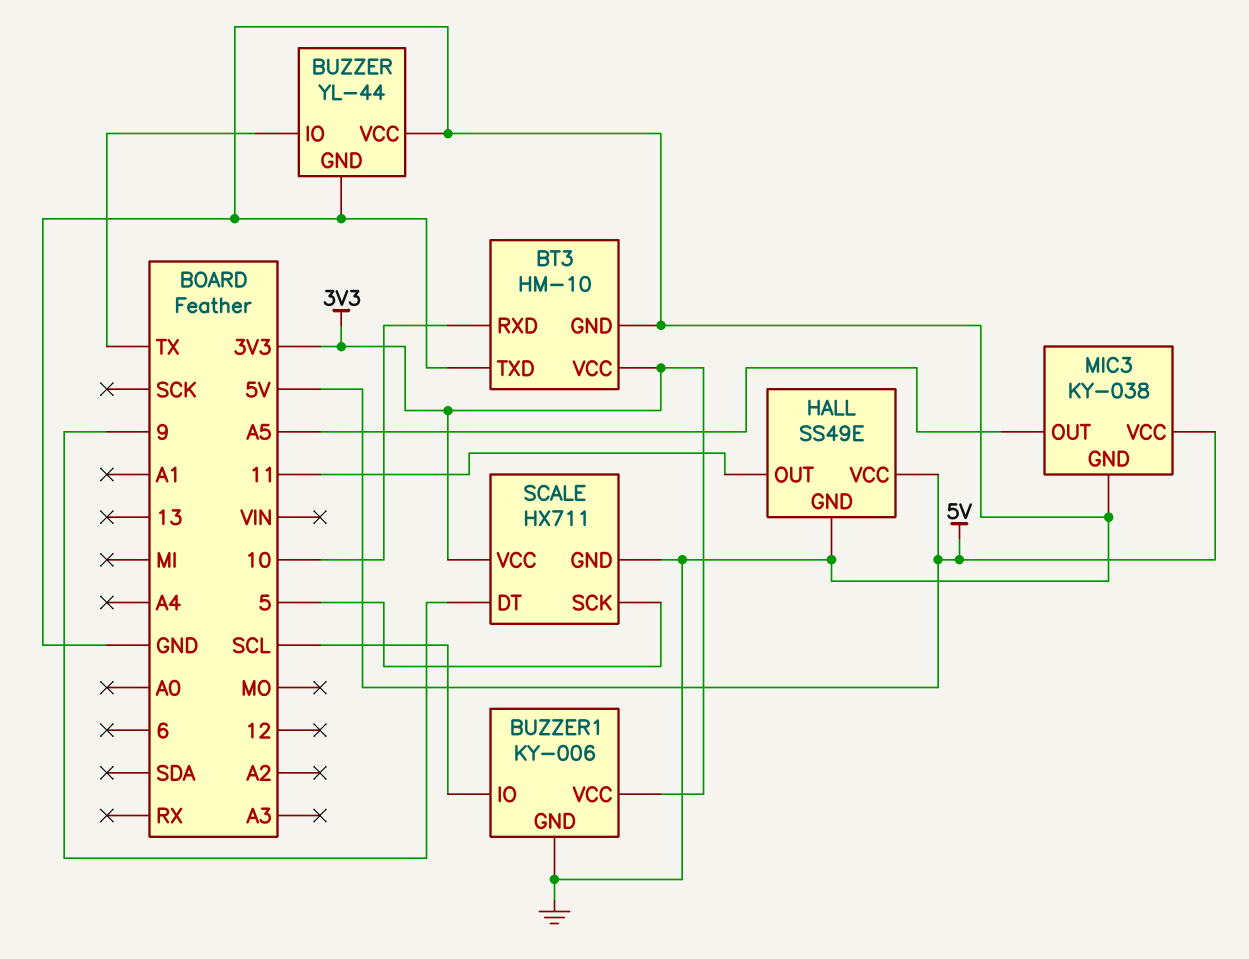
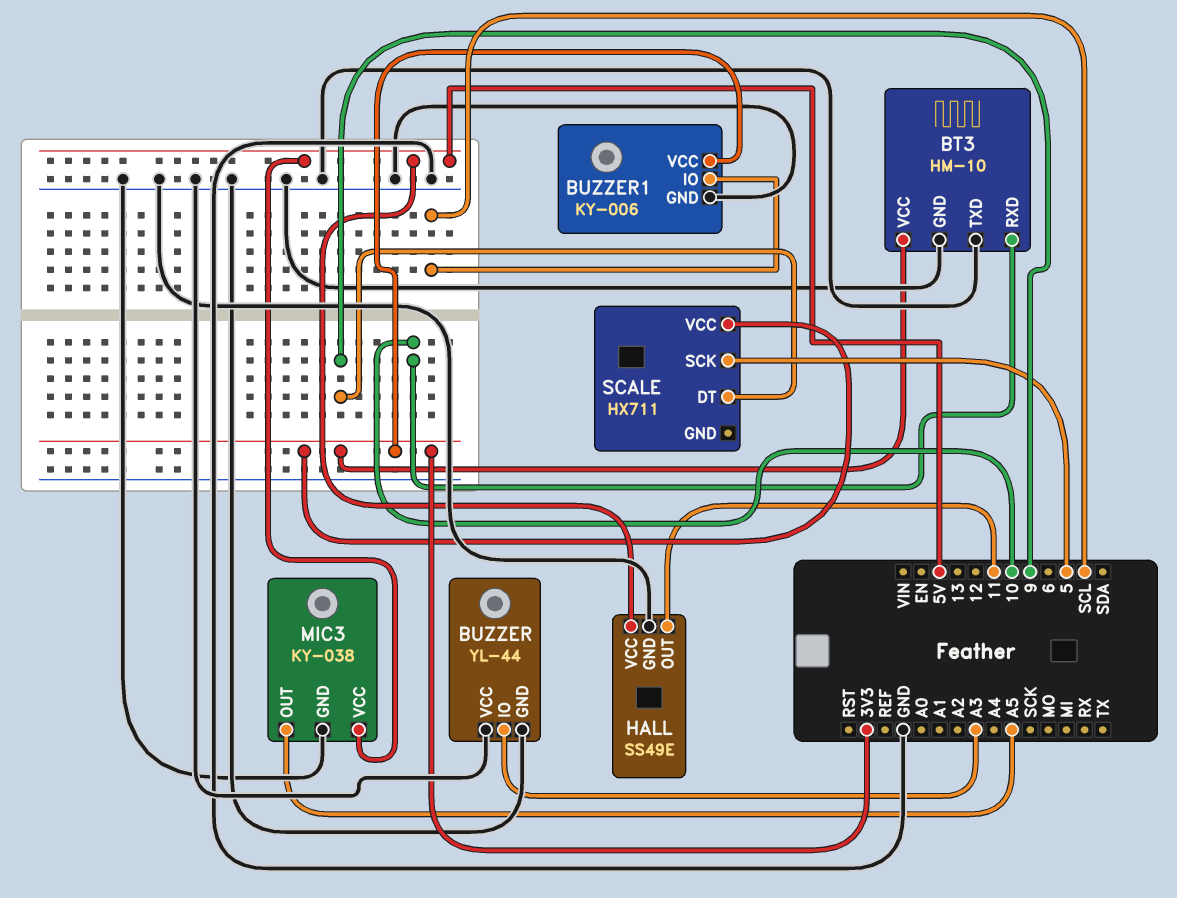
BUZZER pin IO: TX -> A3
SCALE pin GND: GND -> none

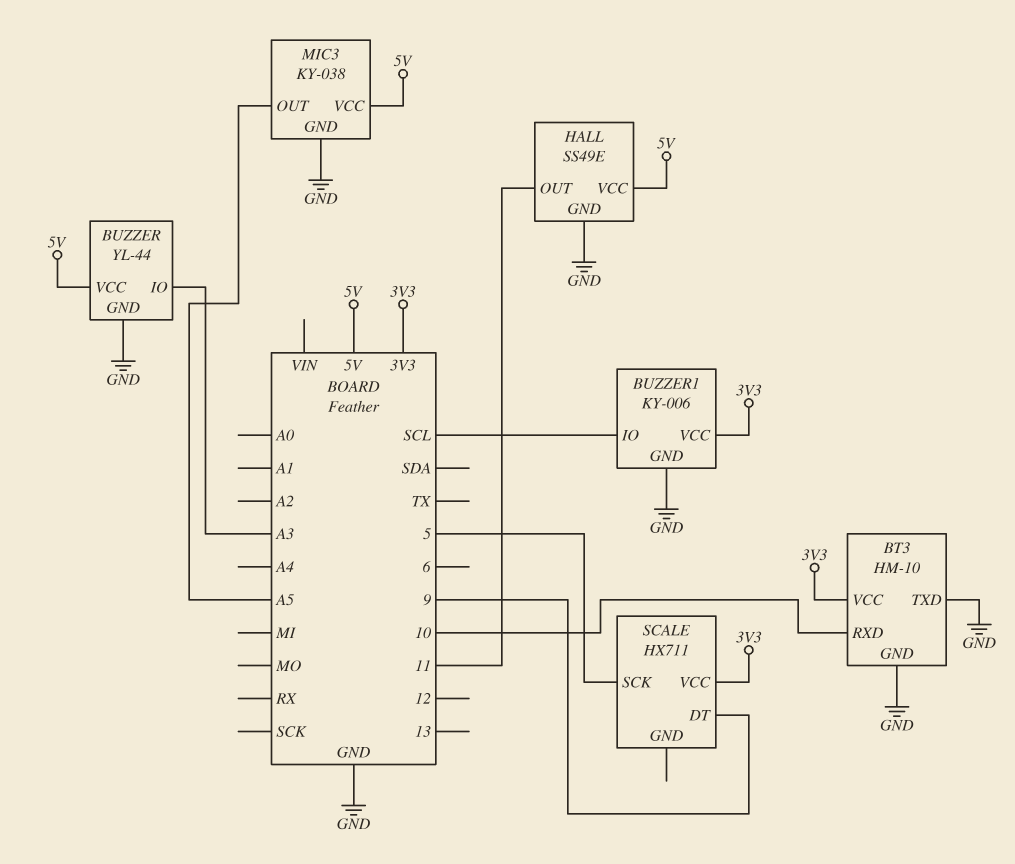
BUZZER pin VCC: GND -> 5V

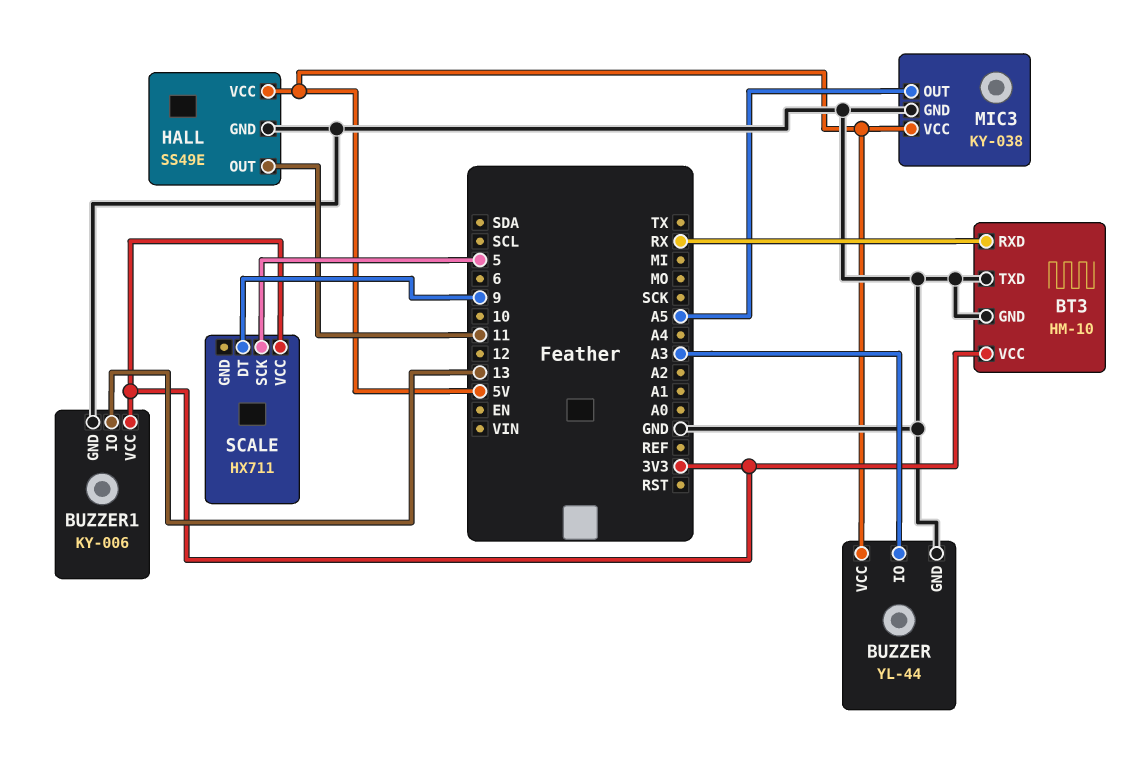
BT3 pin RXD: 10 -> RX
BUZZER1 pin IO: SCL -> 13

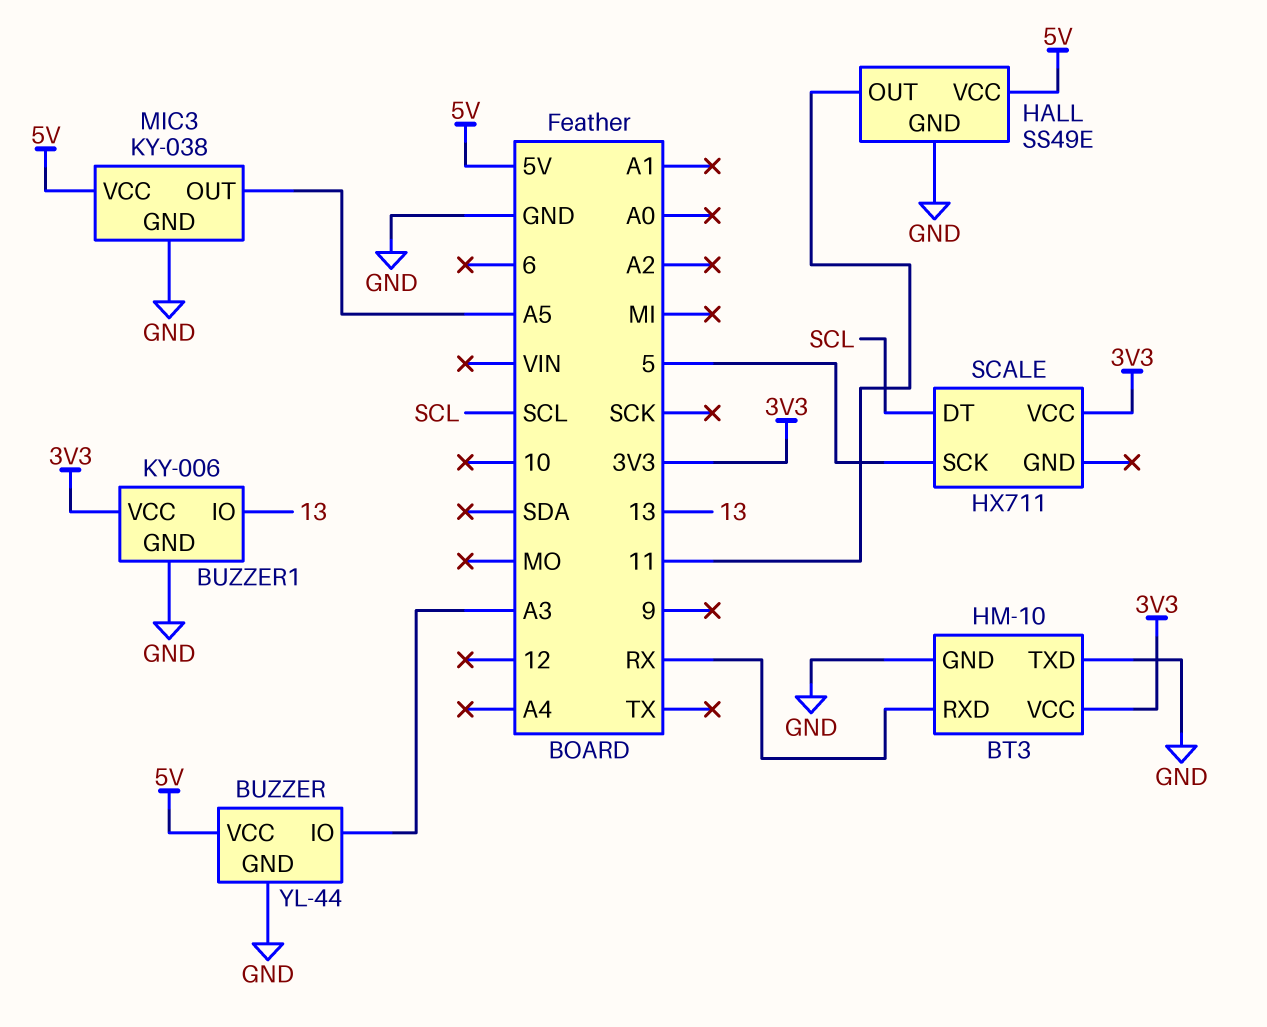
SCALE pin DT: 9 -> SCL

